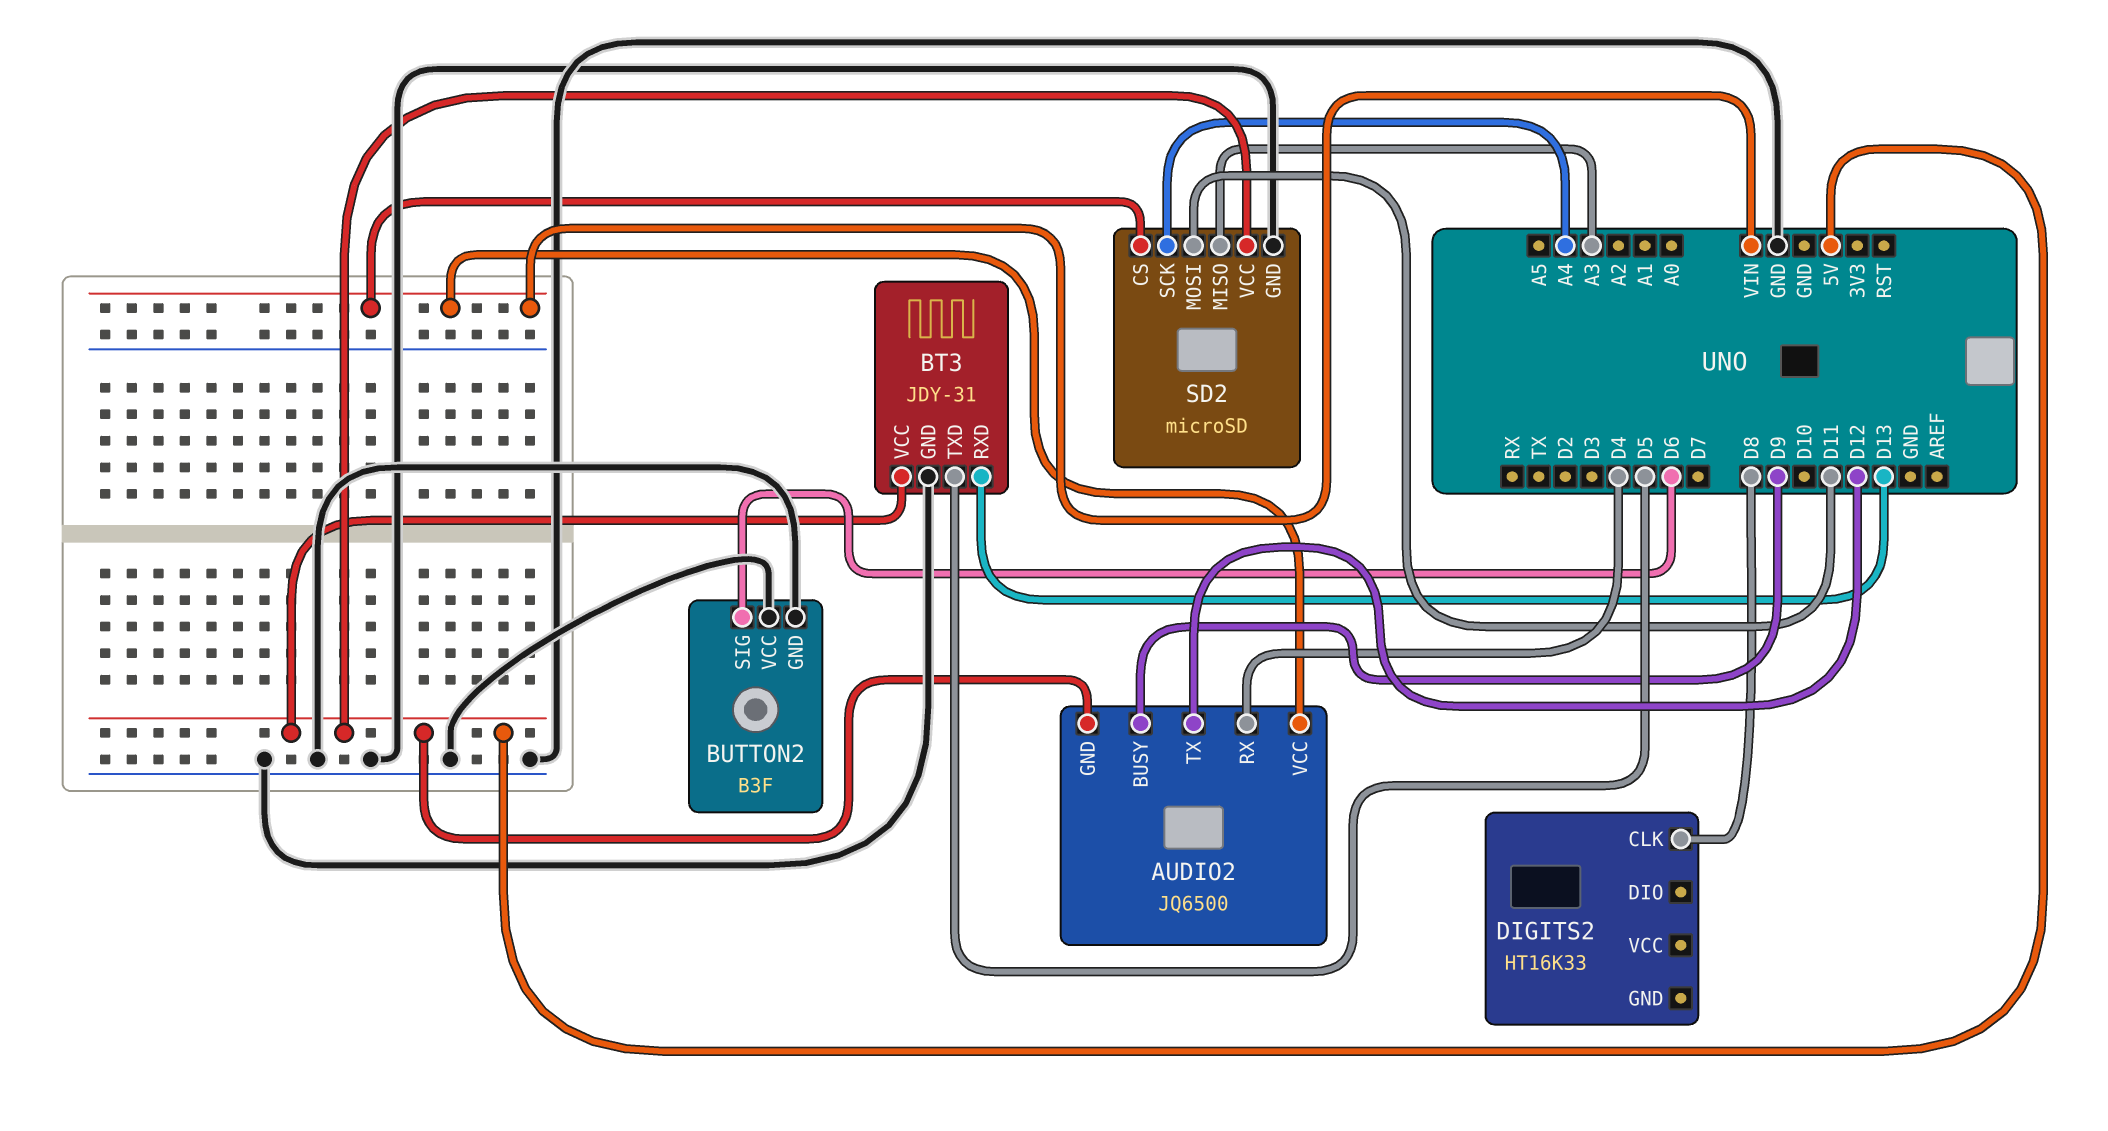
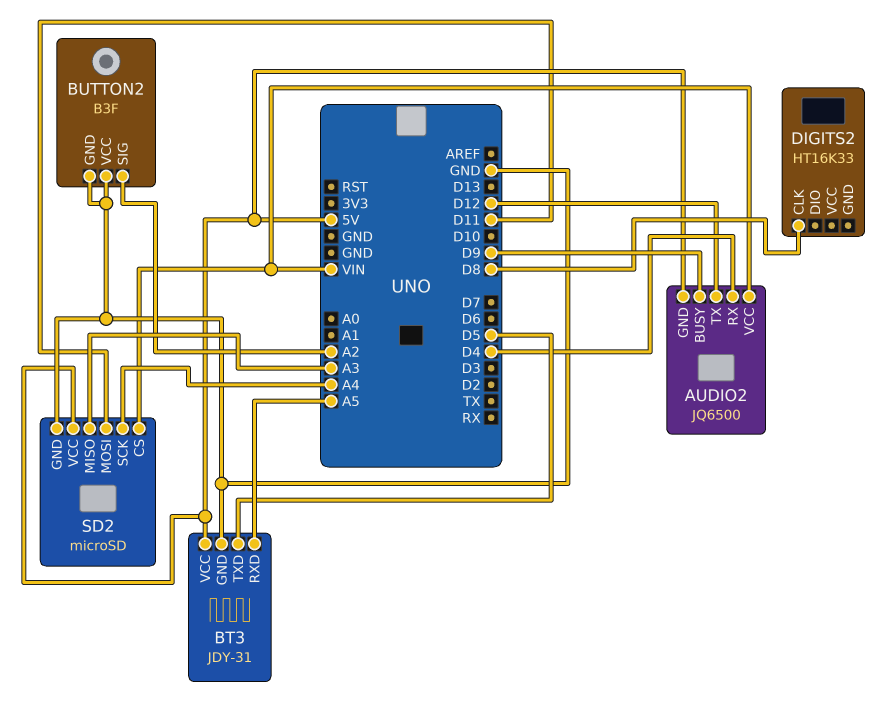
BT3 pin RXD: D13 -> A5
BUTTON2 pin SIG: D6 -> A2

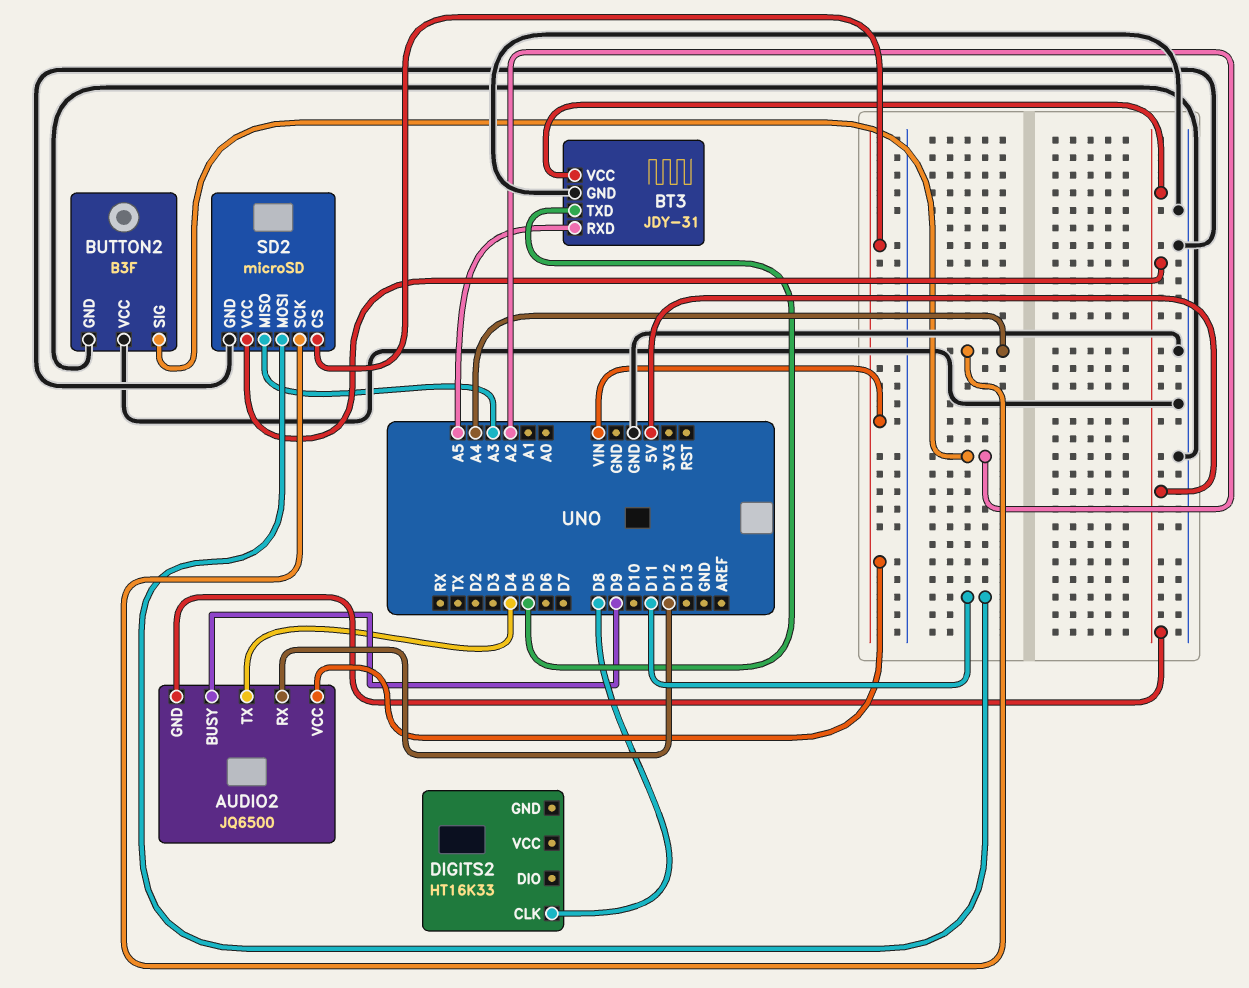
AUDIO2 pin RX: D4 -> D12
AUDIO2 pin TX: D12 -> D4

